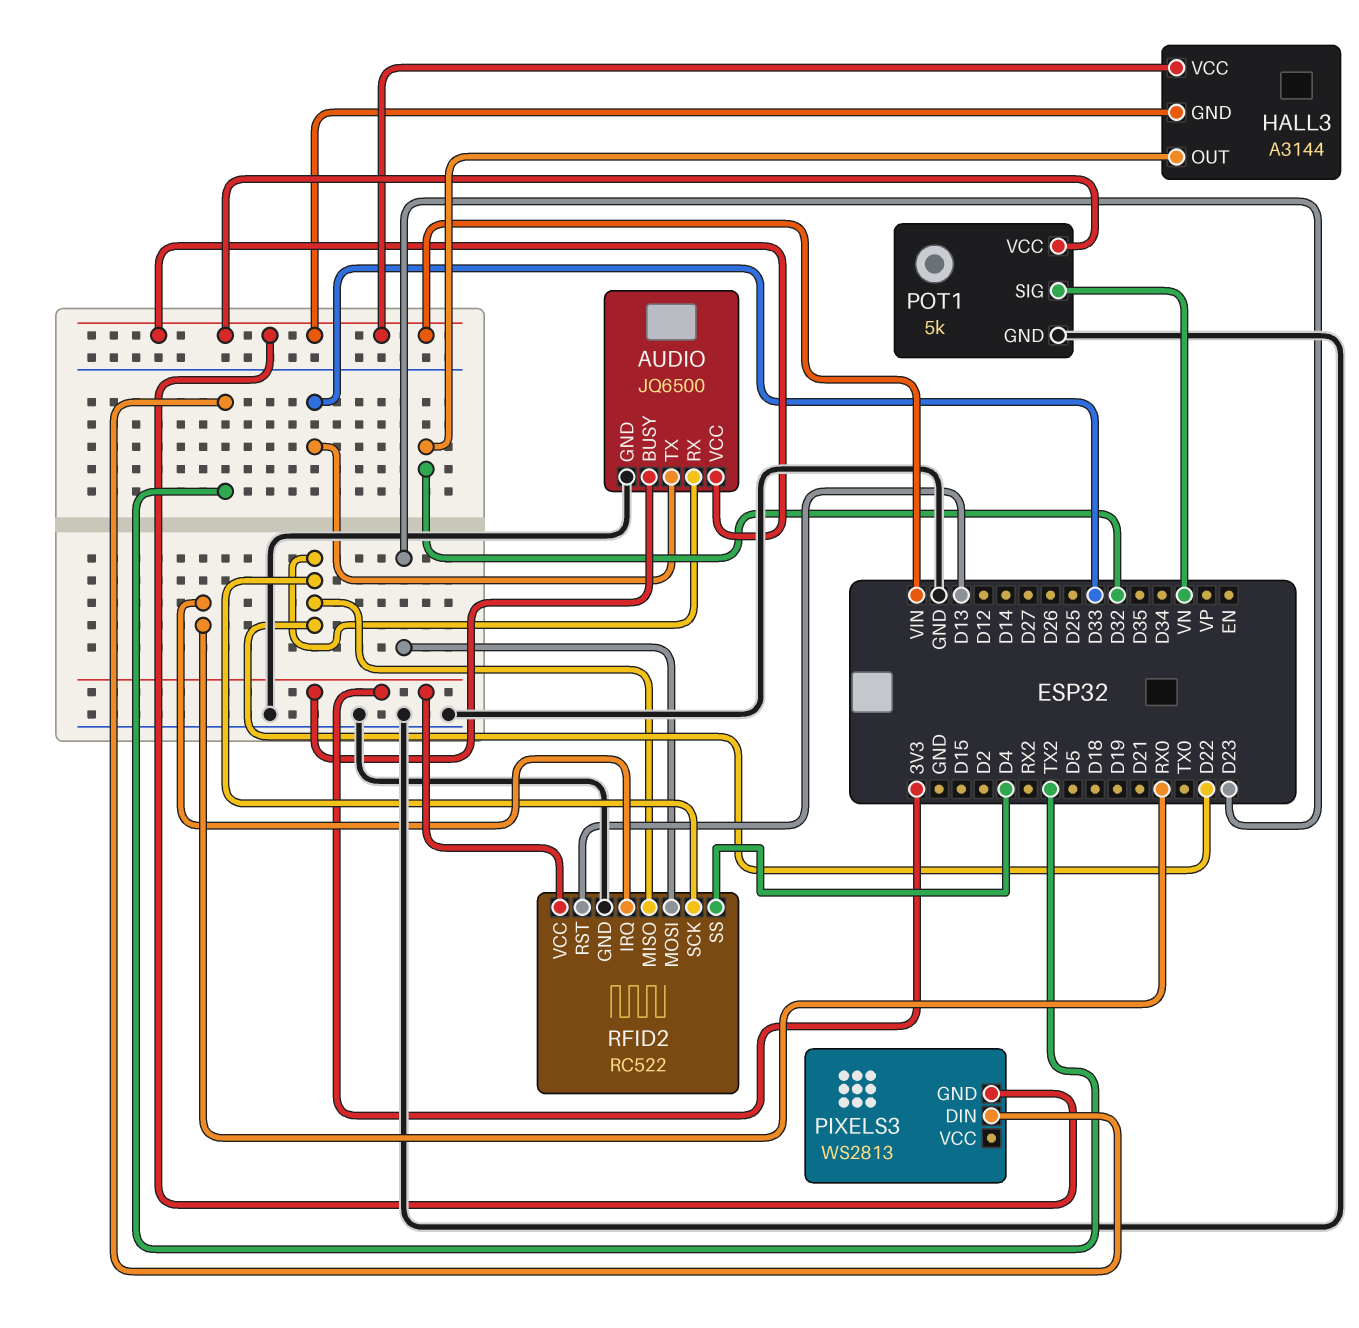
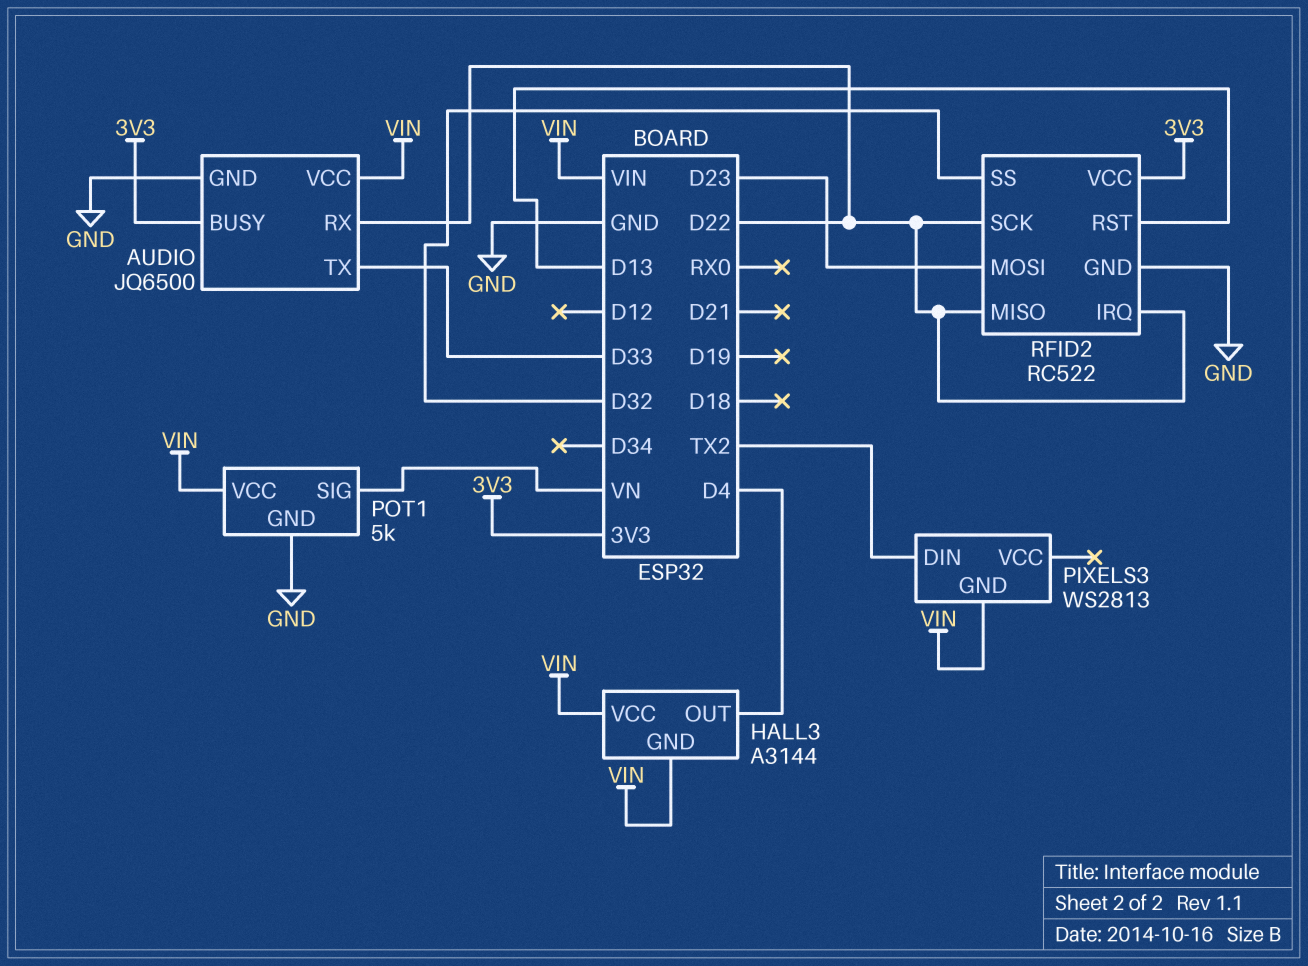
HALL3 pin OUT: D32 -> D4
RFID2 pin IRQ: RX0 -> D22
RFID2 pin SS: D4 -> D32

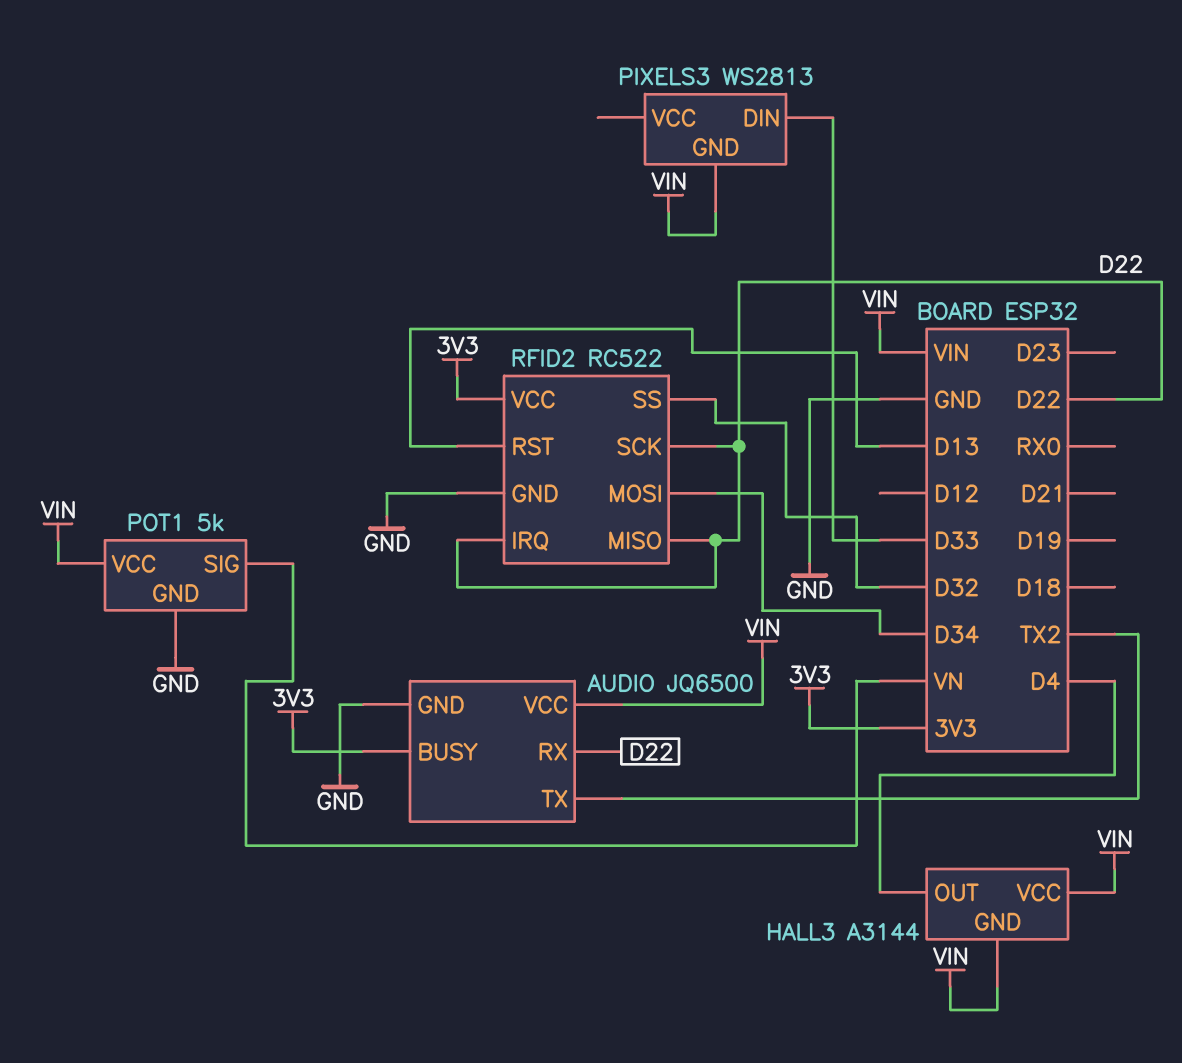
AUDIO pin TX: D33 -> TX2
PIXELS3 pin DIN: TX2 -> D33
RFID2 pin MOSI: D23 -> D34

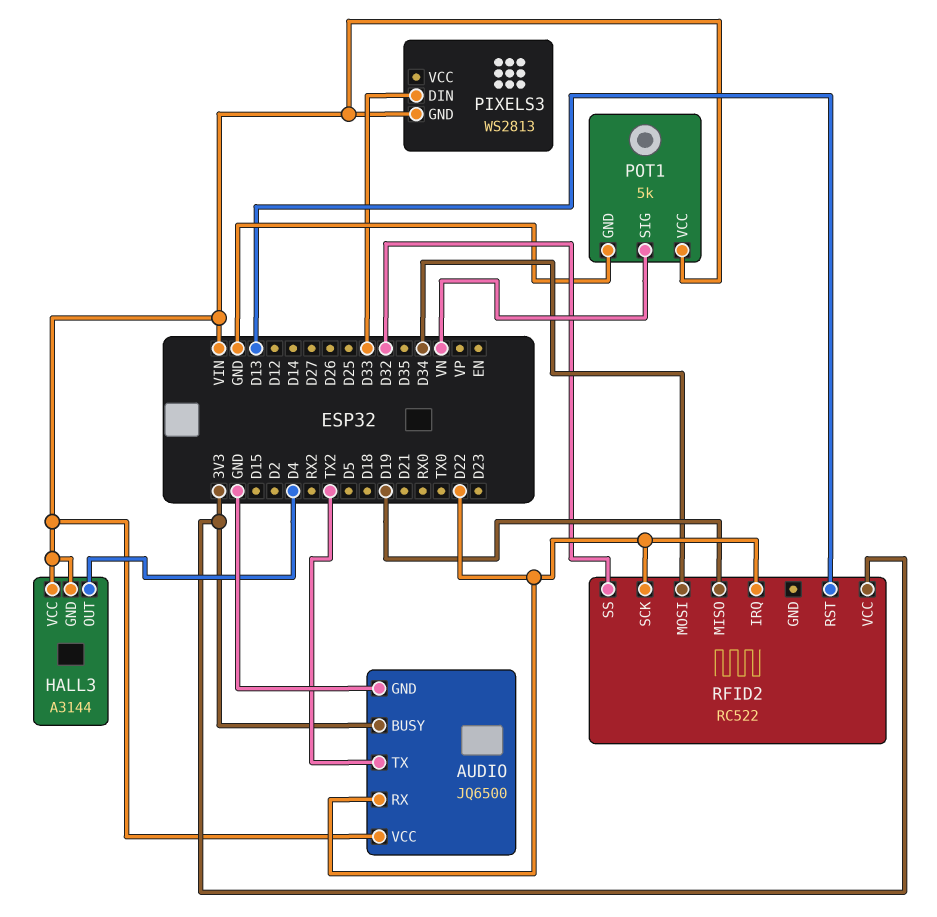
RFID2 pin GND: GND -> none
RFID2 pin MISO: D22 -> D19

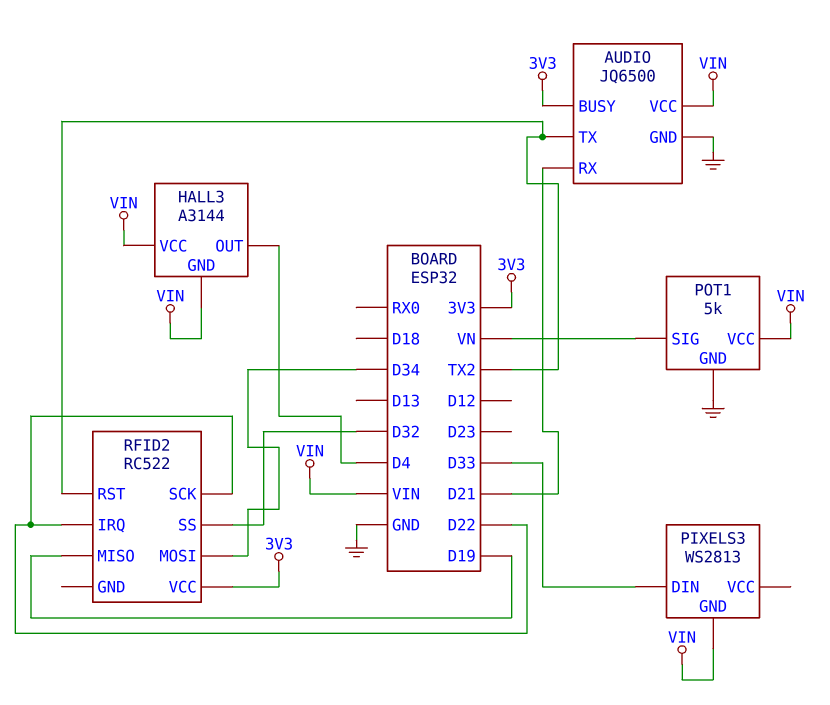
AUDIO pin RX: D22 -> D21
RFID2 pin RST: D13 -> TX2

